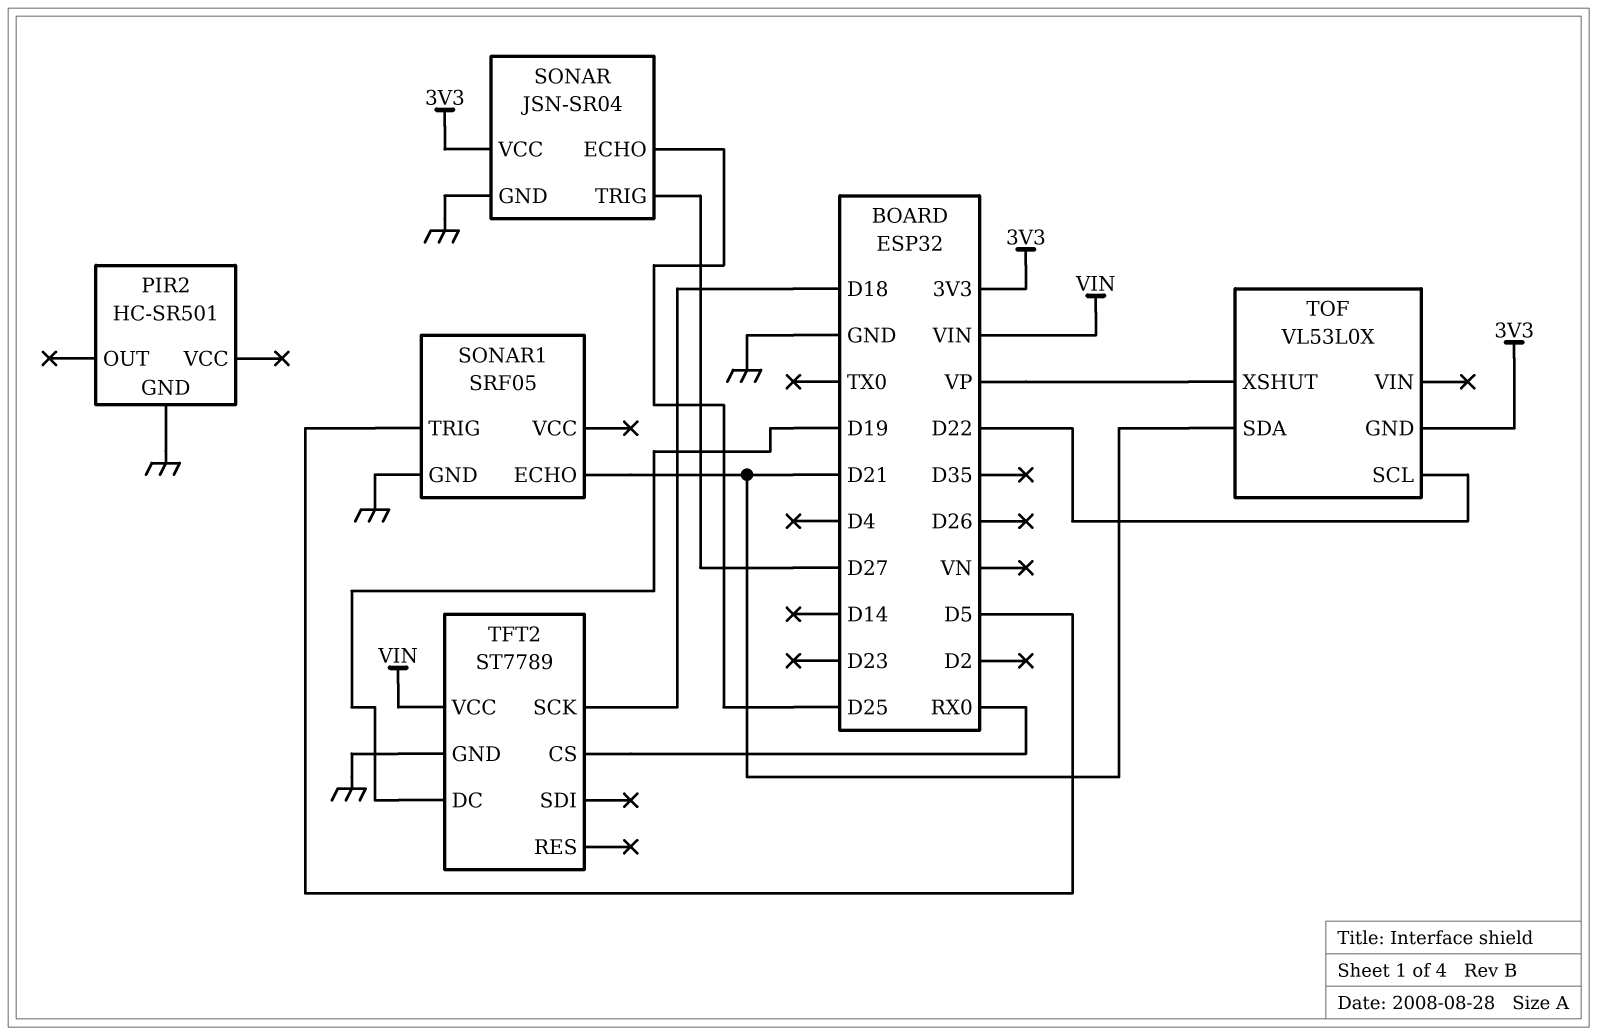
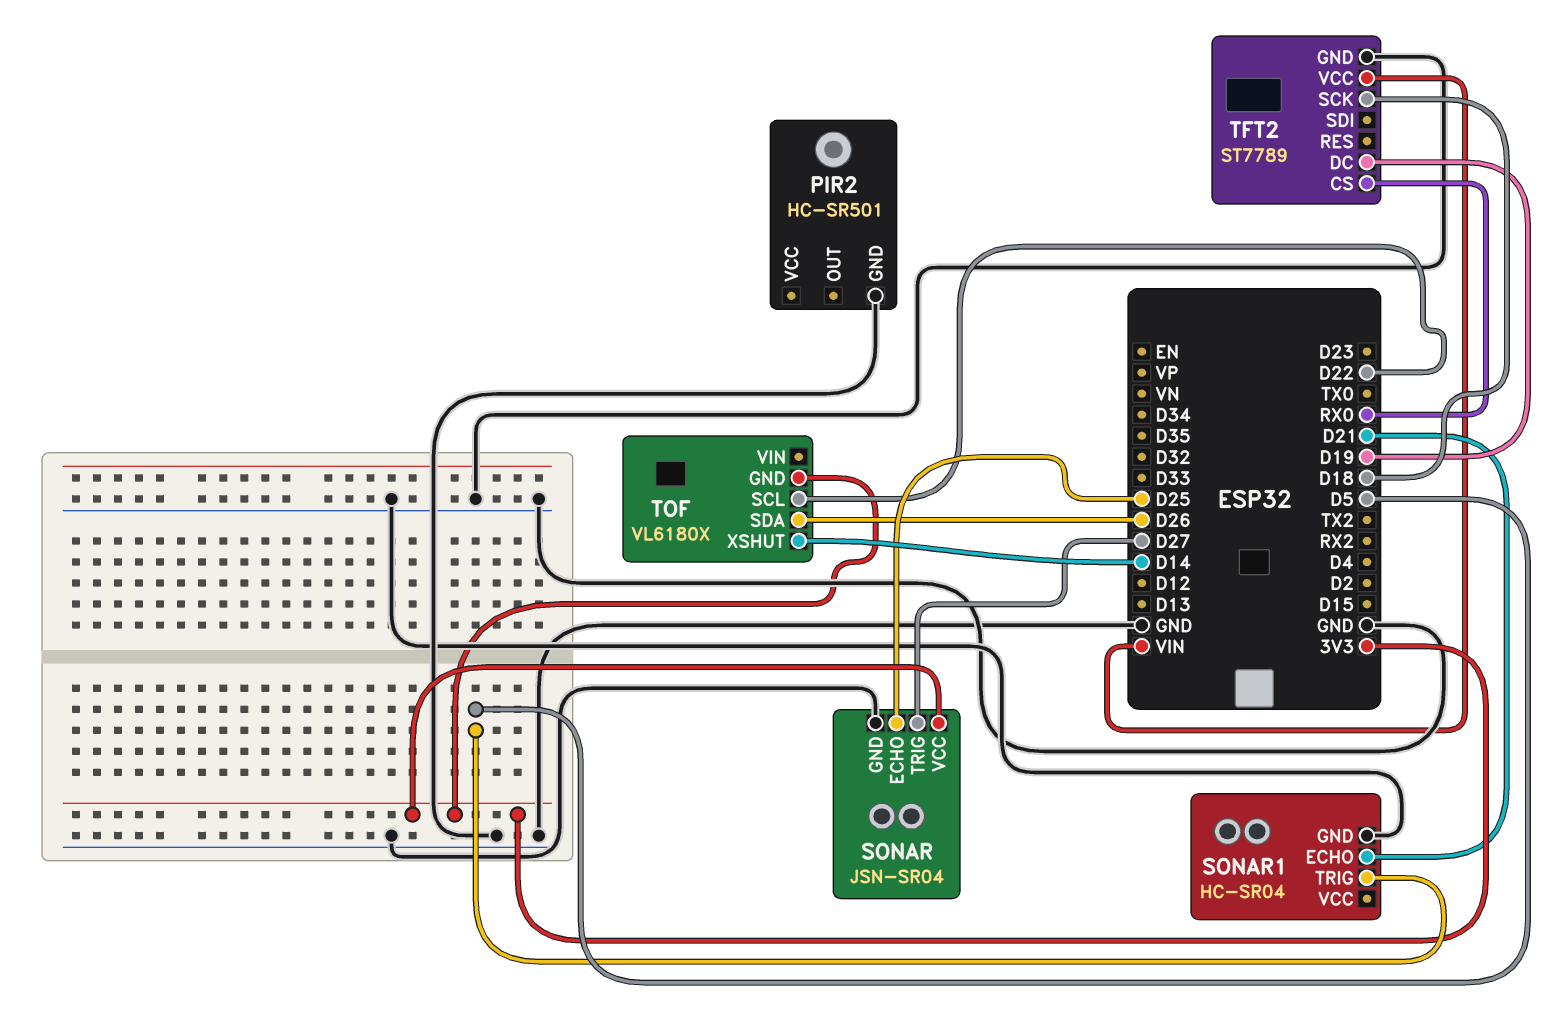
SONAR1: SRF05 -> HC-SR04
TOF: VL53L0X -> VL6180X
TOF pin SDA: D21 -> D26
TOF pin XSHUT: VP -> D14

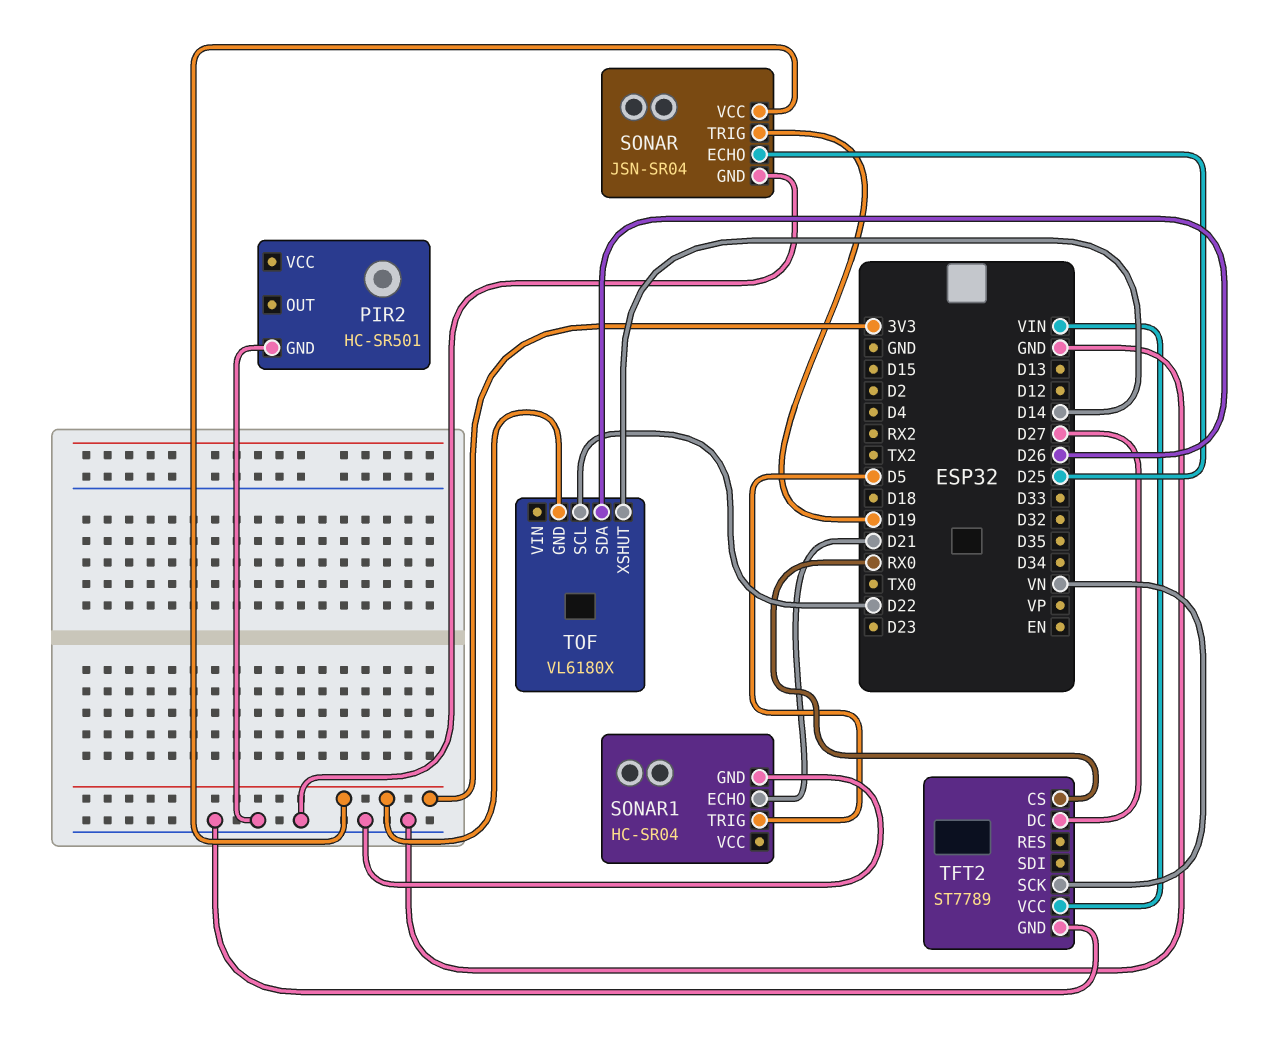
SONAR pin TRIG: D27 -> D19
TFT2 pin DC: D19 -> D27
TFT2 pin SCK: D18 -> VN

